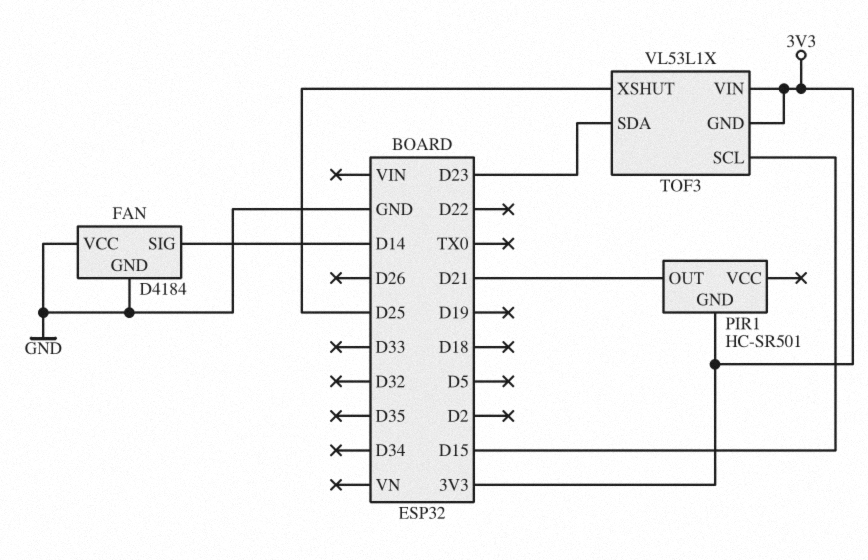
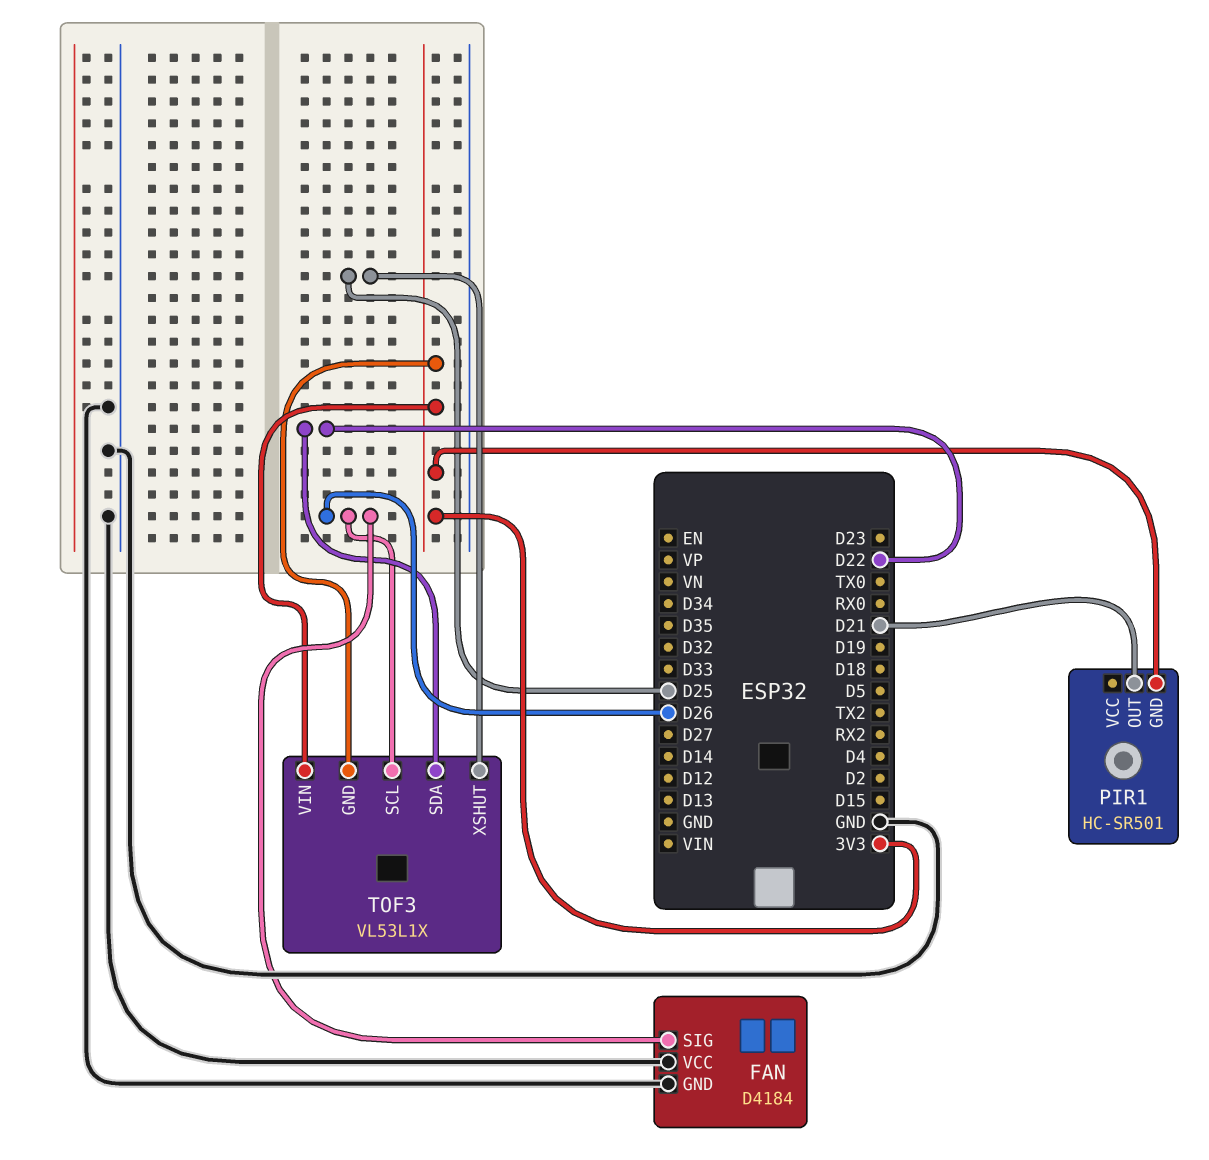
FAN pin SIG: D14 -> D26
TOF3 pin SCL: D15 -> D26
TOF3 pin SDA: D23 -> D22

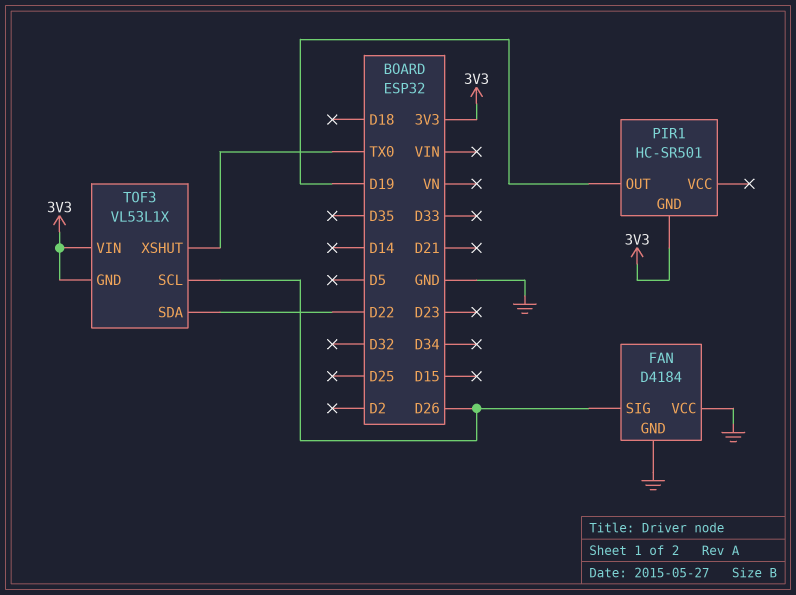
PIR1 pin OUT: D21 -> D19
TOF3 pin XSHUT: D25 -> TX0

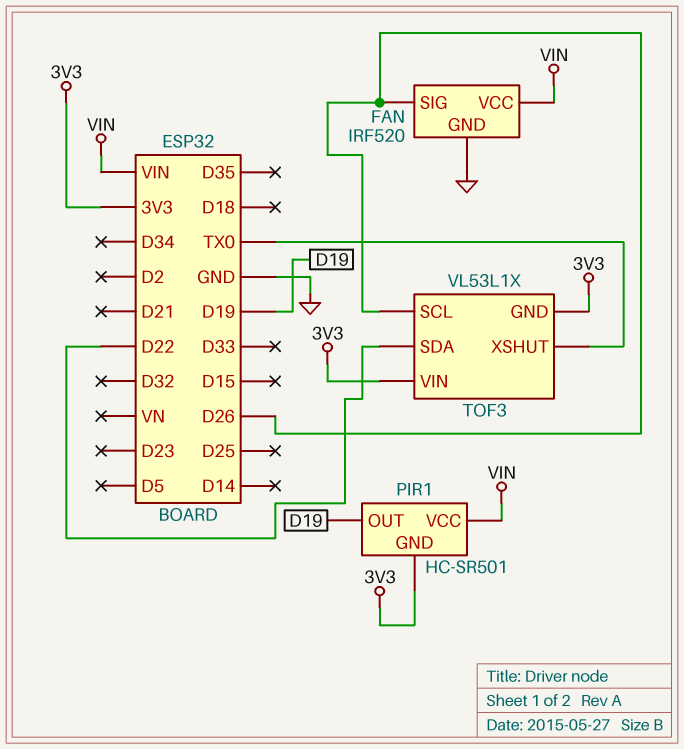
FAN: D4184 -> IRF520
FAN pin VCC: GND -> VIN
PIR1 pin VCC: none -> VIN

